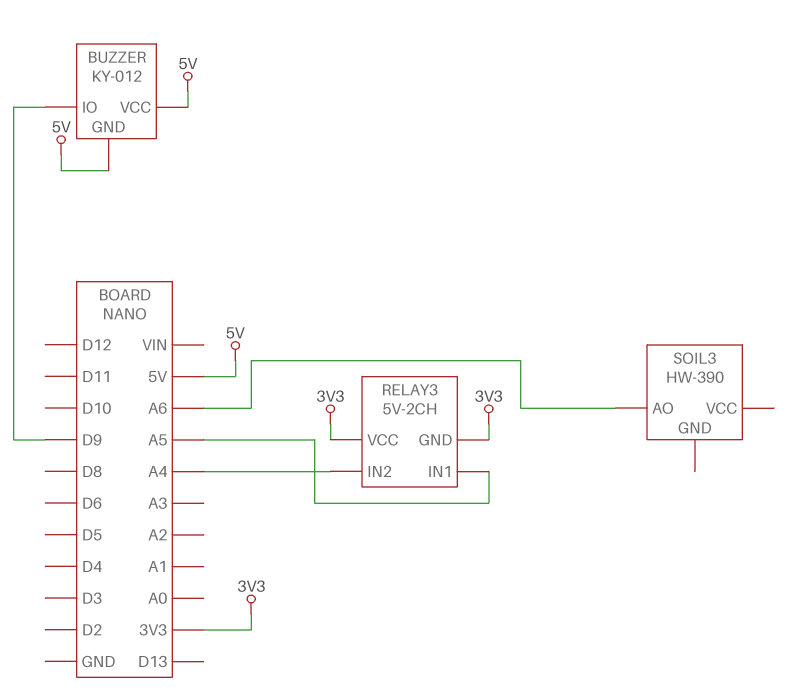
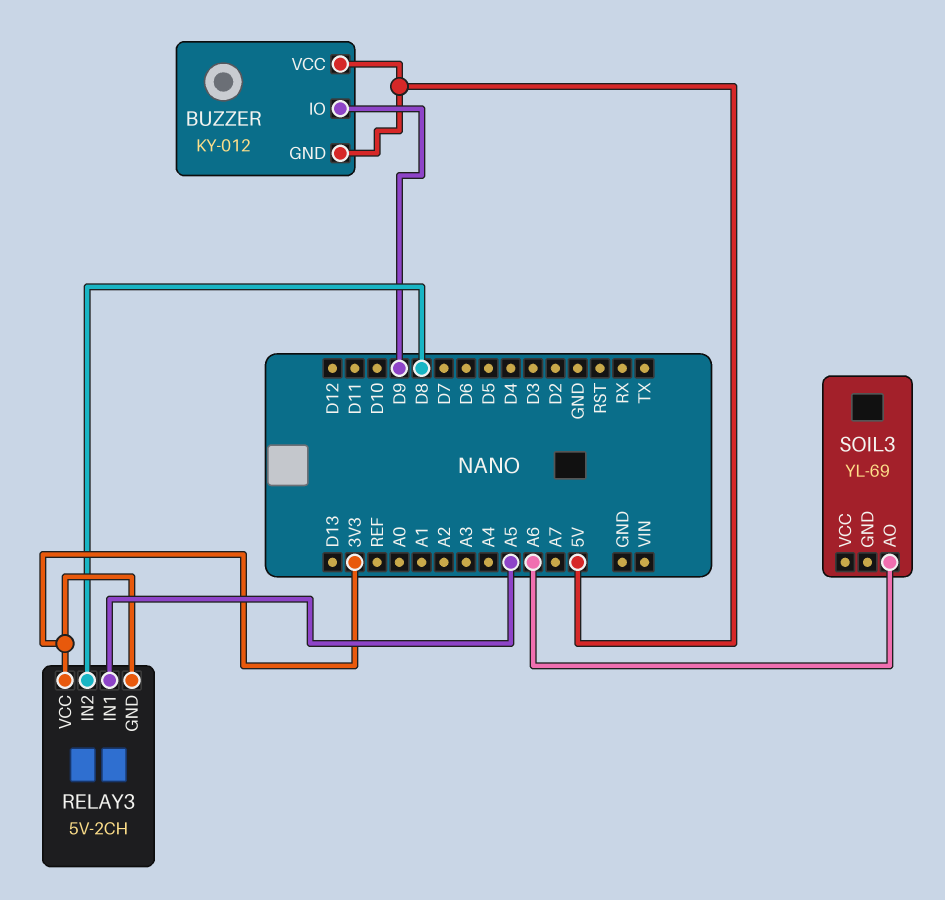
RELAY3 pin IN2: A4 -> D8
SOIL3: HW-390 -> YL-69

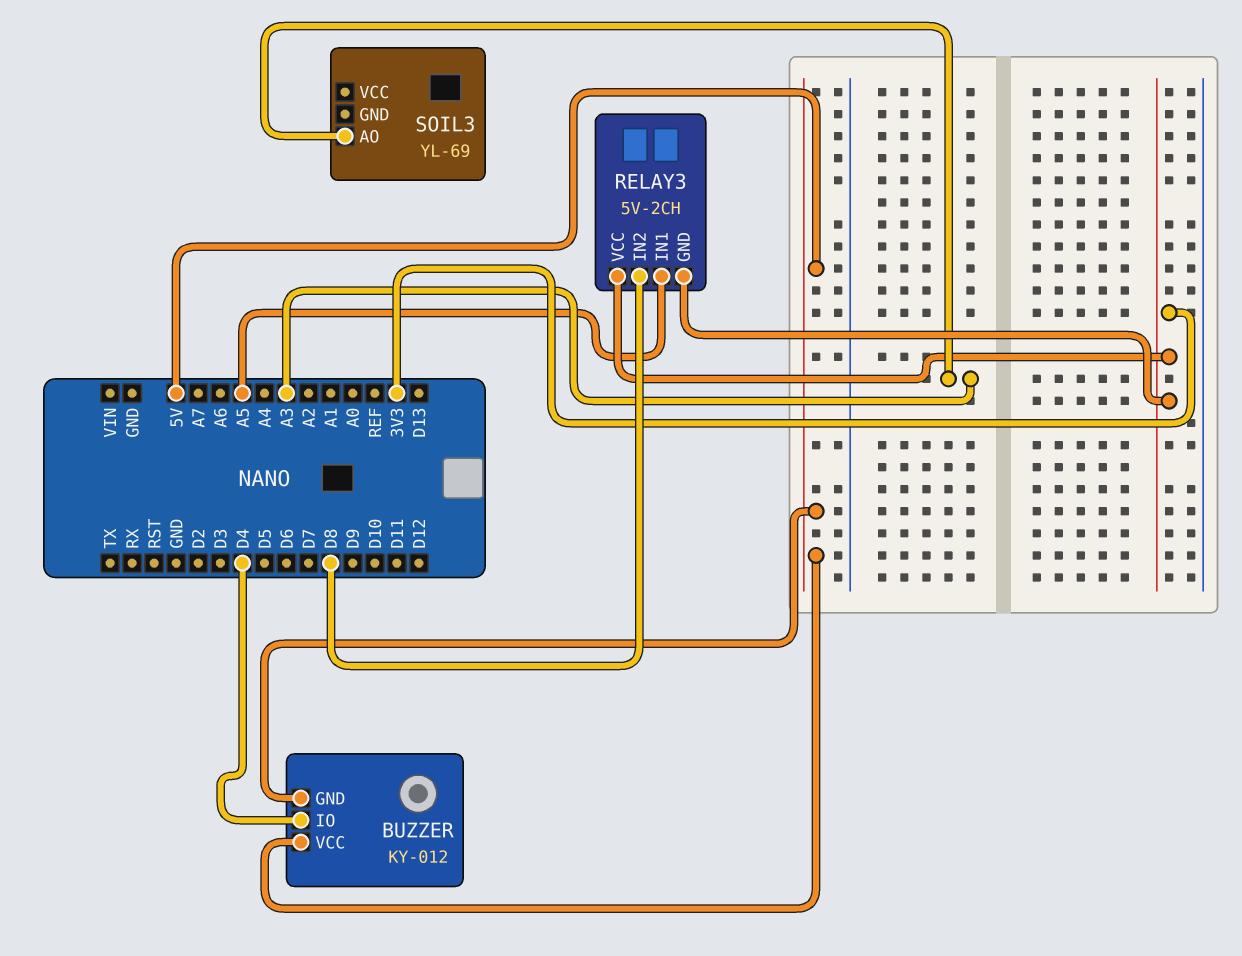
BUZZER pin IO: D9 -> D4
SOIL3 pin AO: A6 -> A3

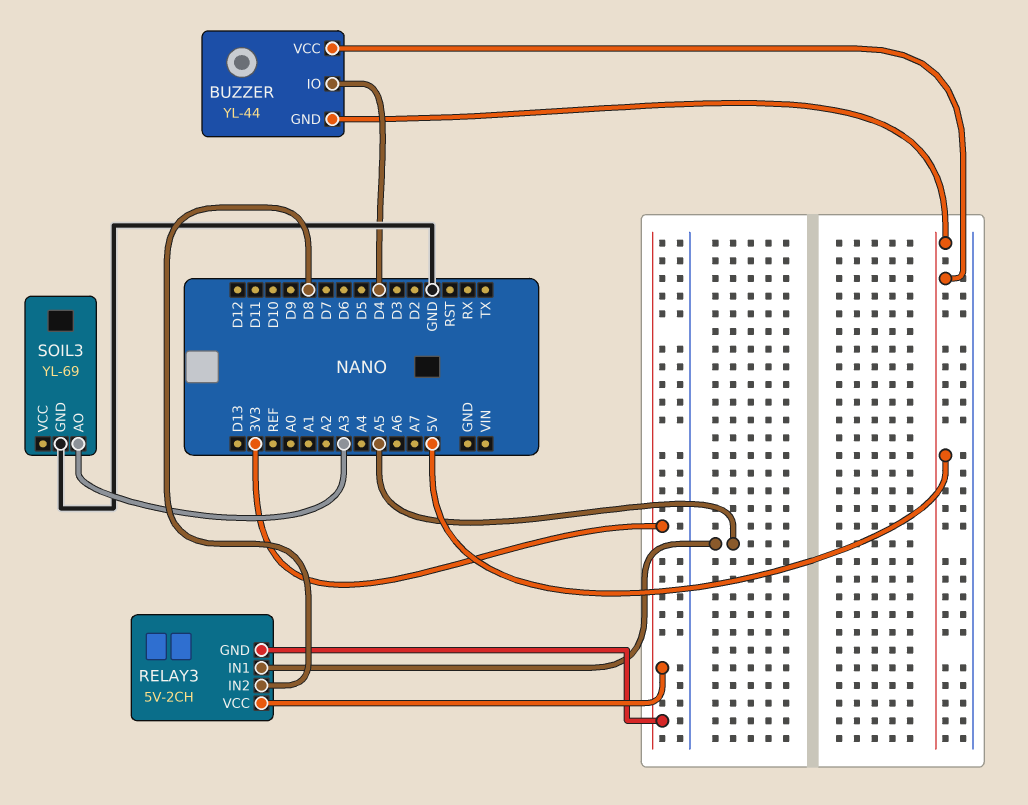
BUZZER: KY-012 -> YL-44
SOIL3 pin GND: none -> GND

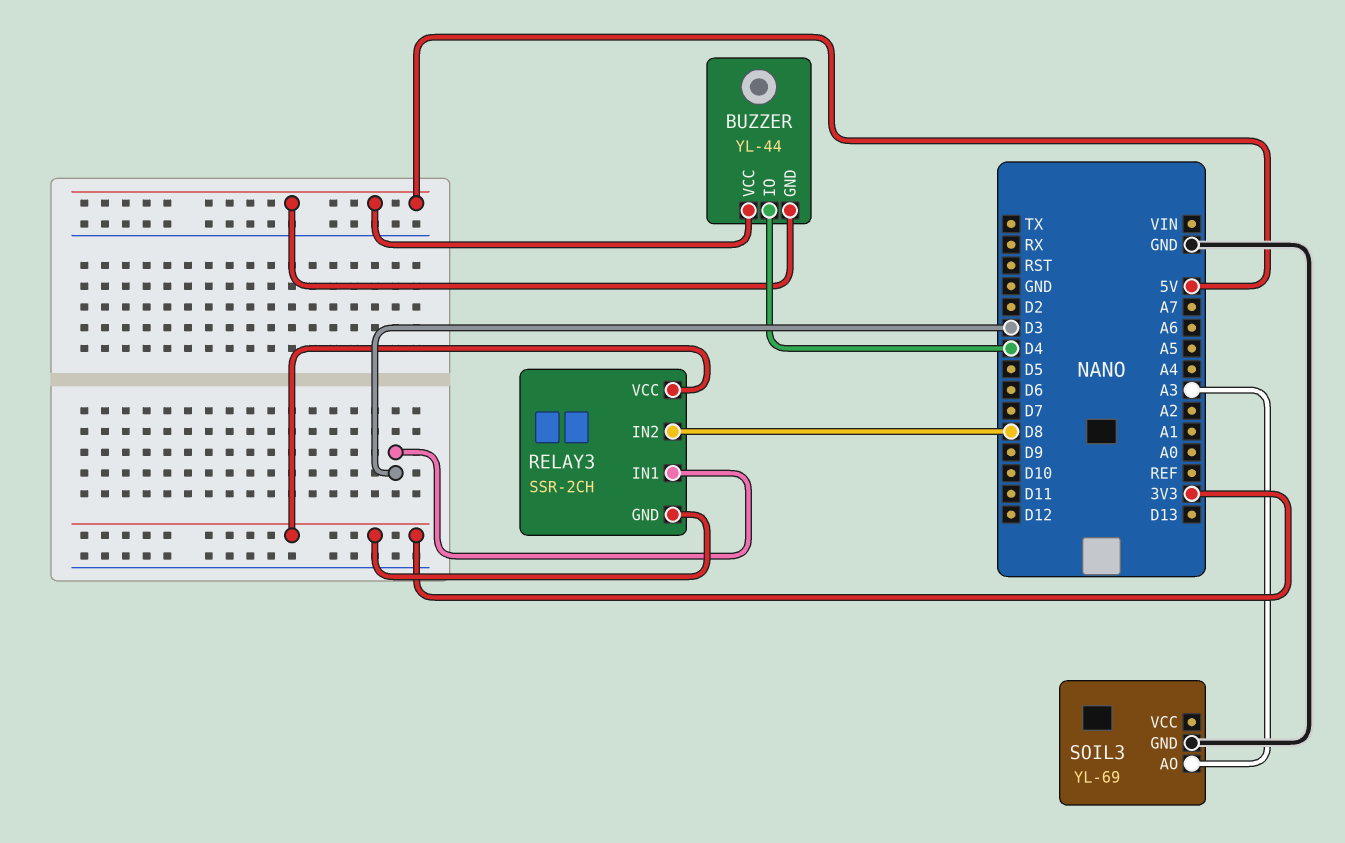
RELAY3: 5V-2CH -> SSR-2CH
RELAY3 pin IN1: A5 -> D3

